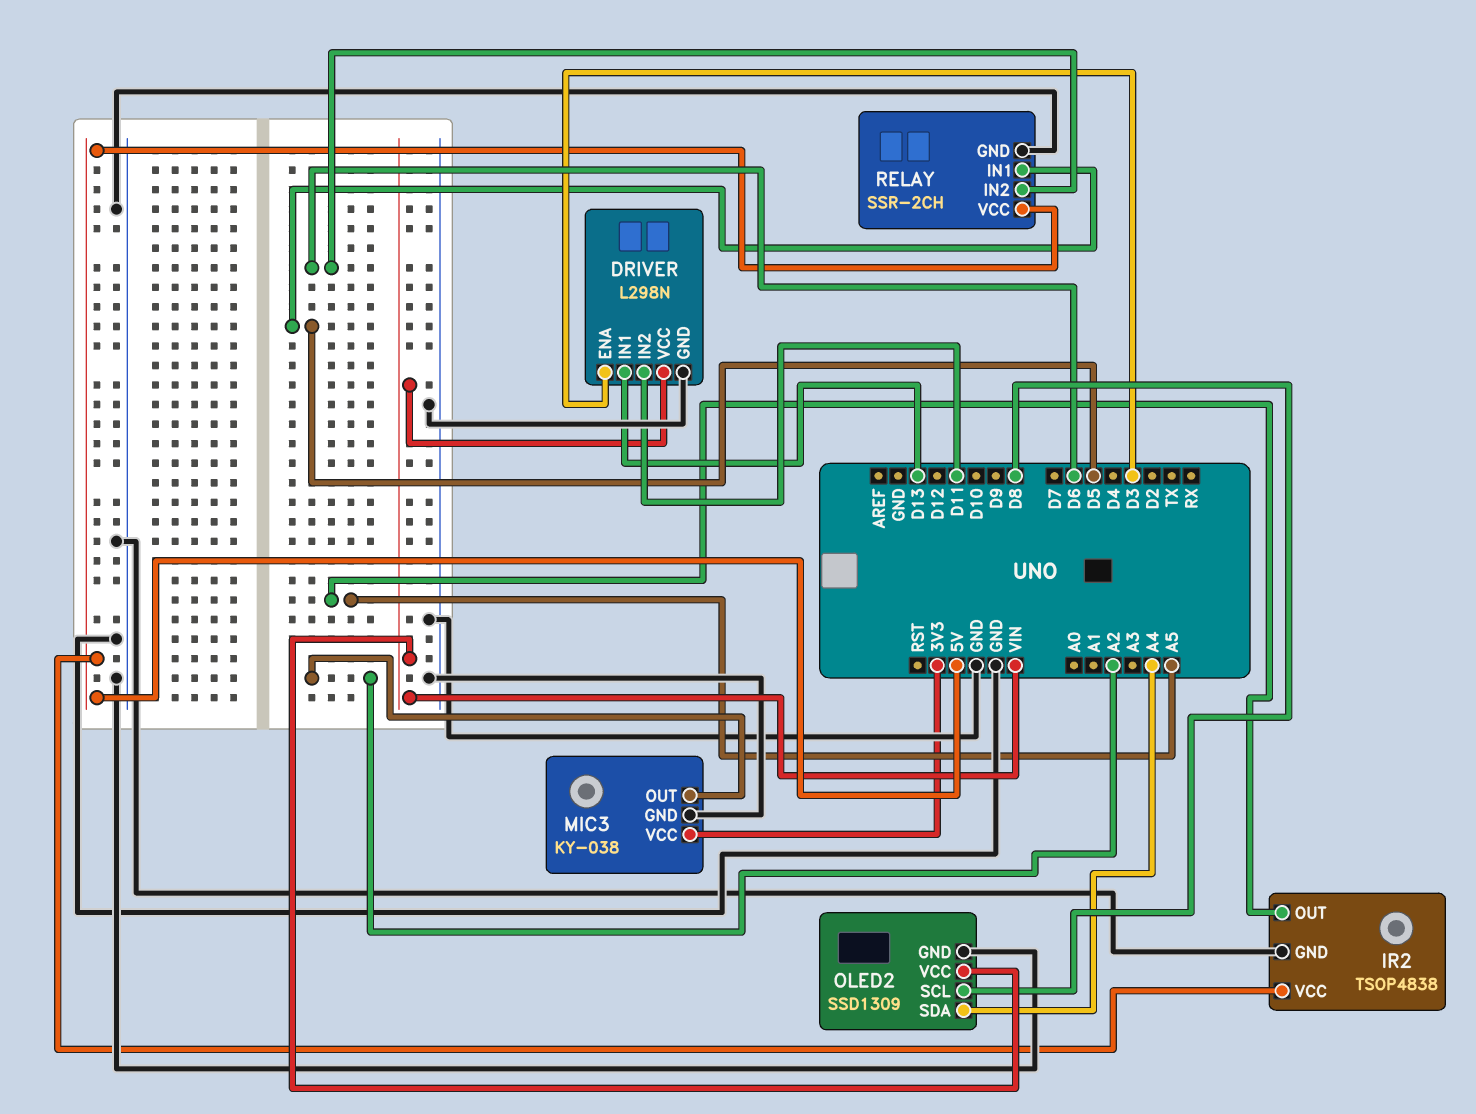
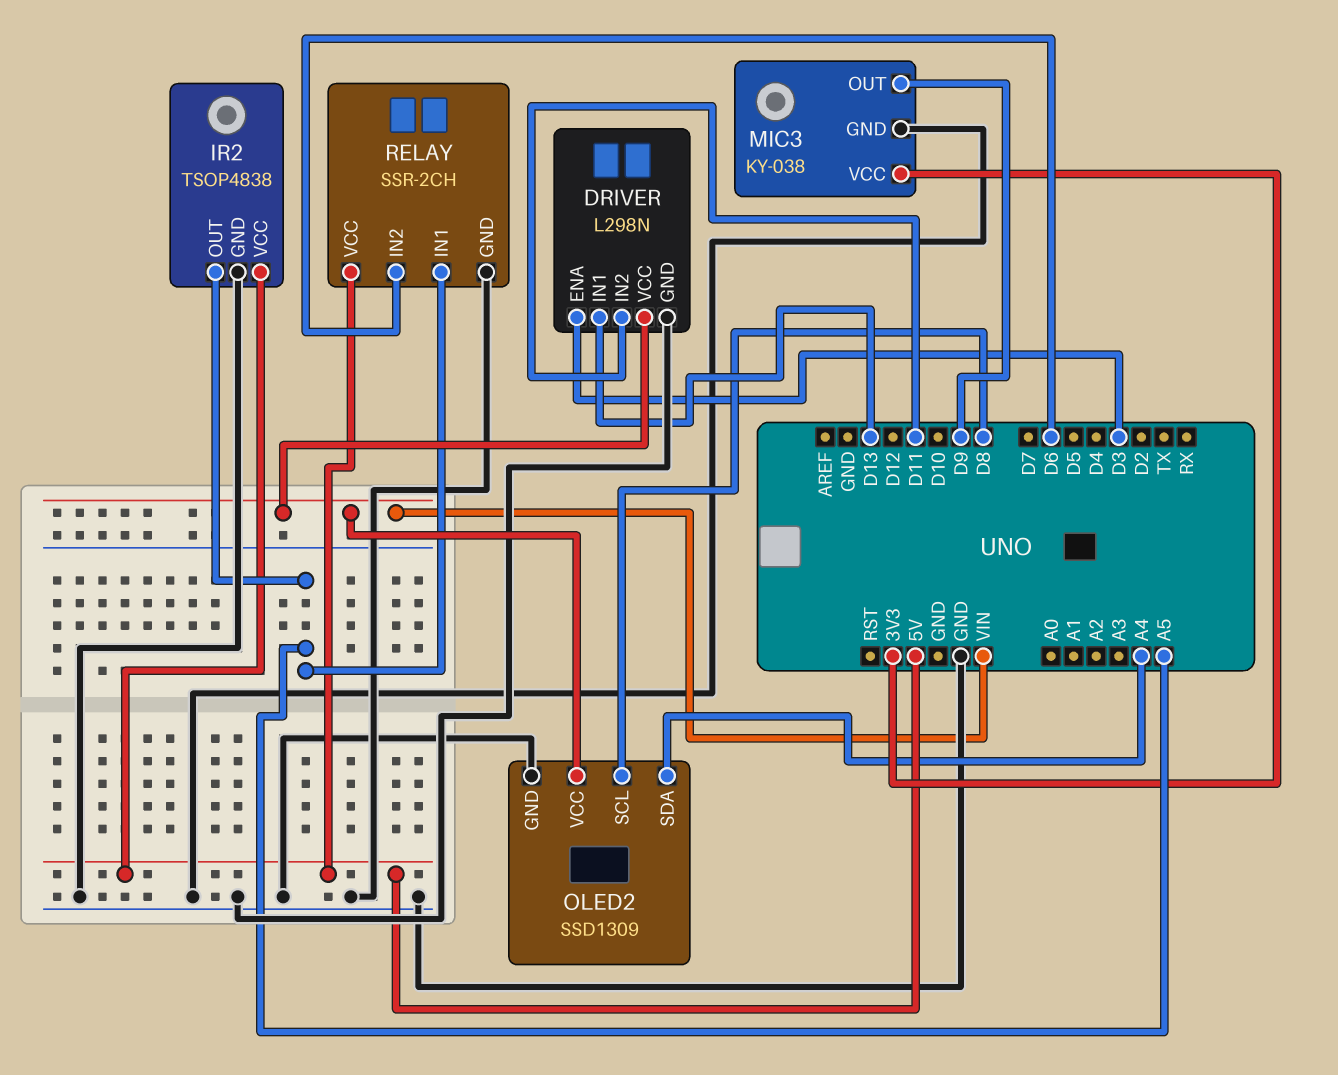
MIC3 pin OUT: A2 -> D9
RELAY pin IN1: D5 -> A5

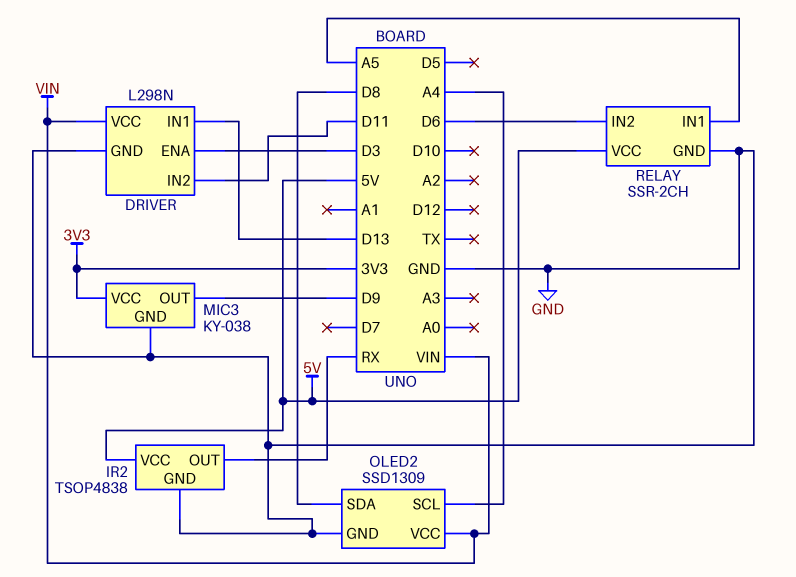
IR2 pin OUT: A5 -> RX
OLED2 pin SCL: D8 -> A4
OLED2 pin SDA: A4 -> D8

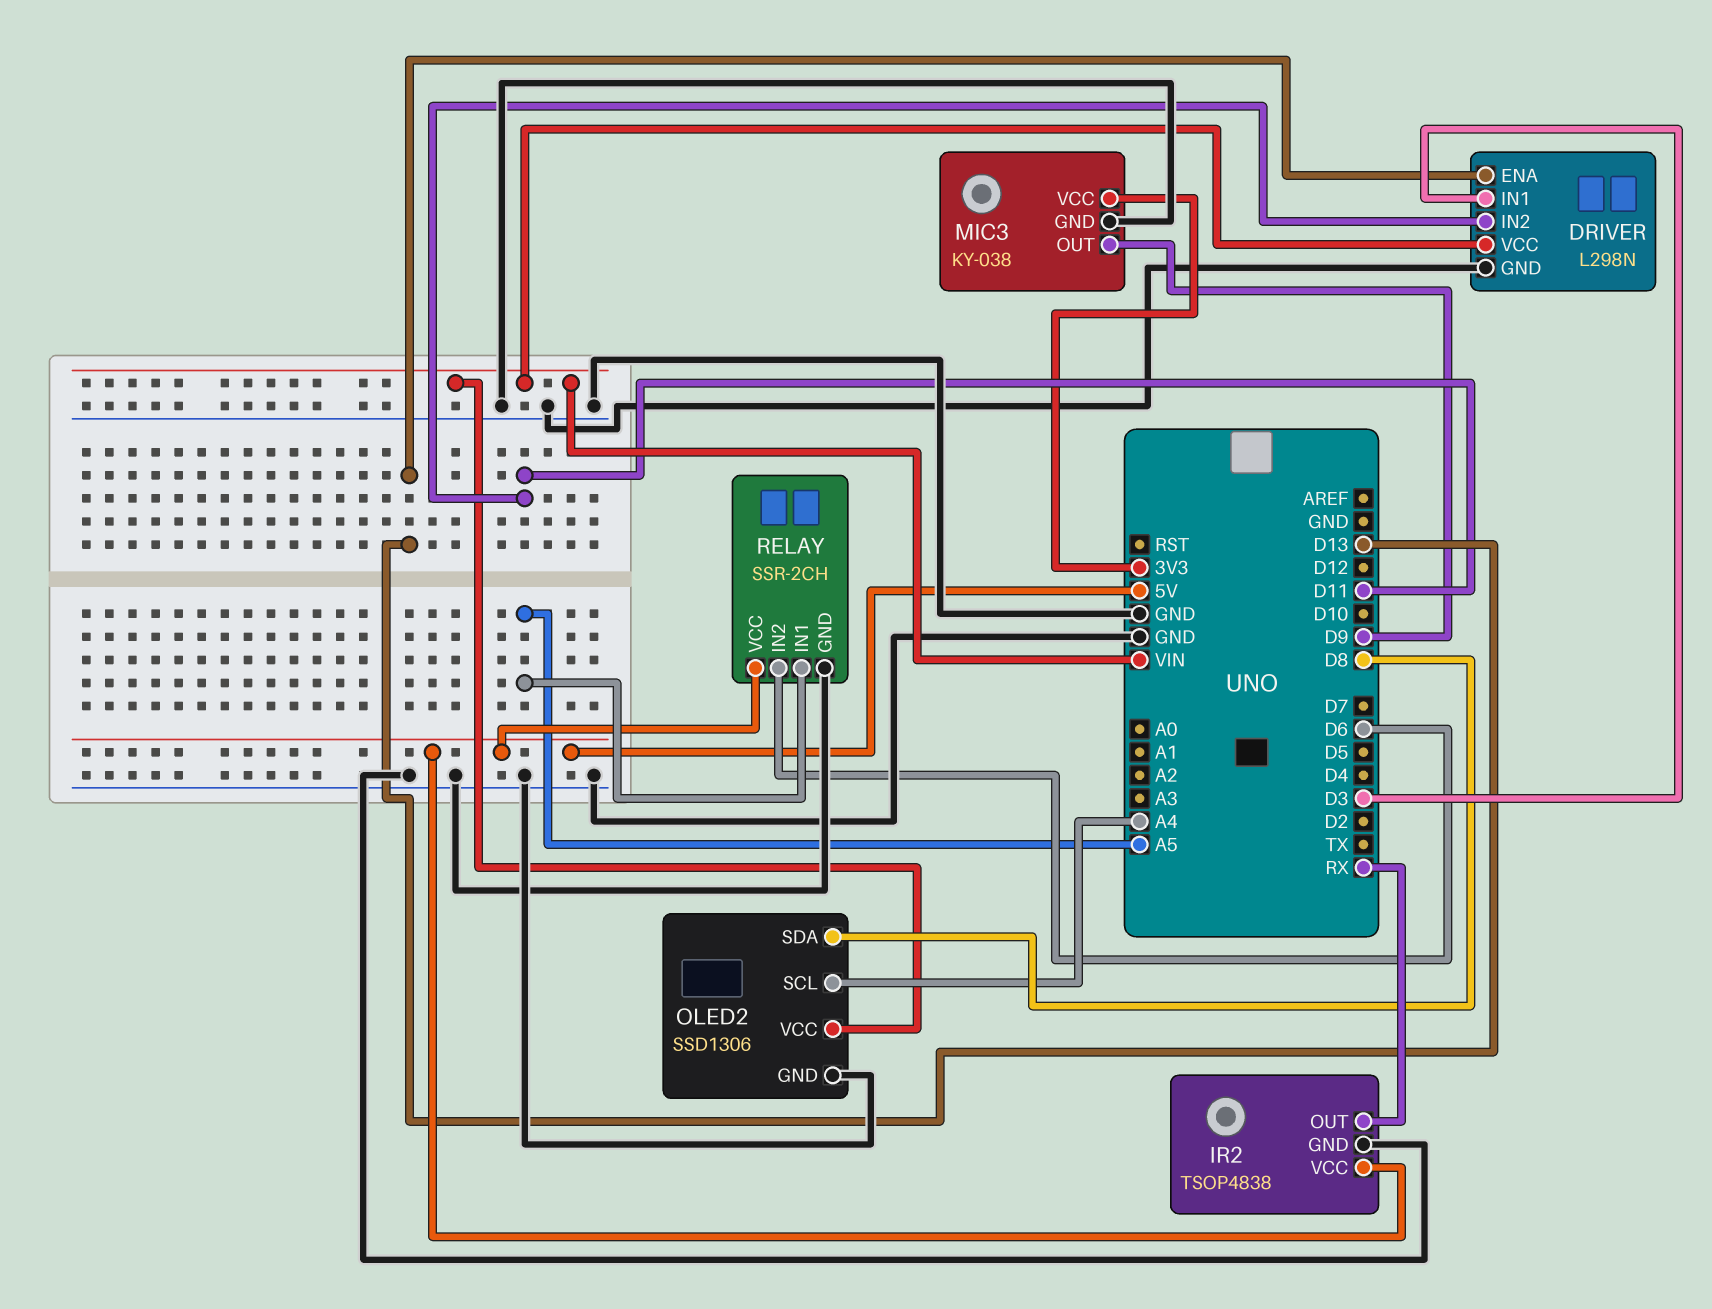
DRIVER pin ENA: D3 -> D13
DRIVER pin IN1: D13 -> D3
OLED2: SSD1309 -> SSD1306

